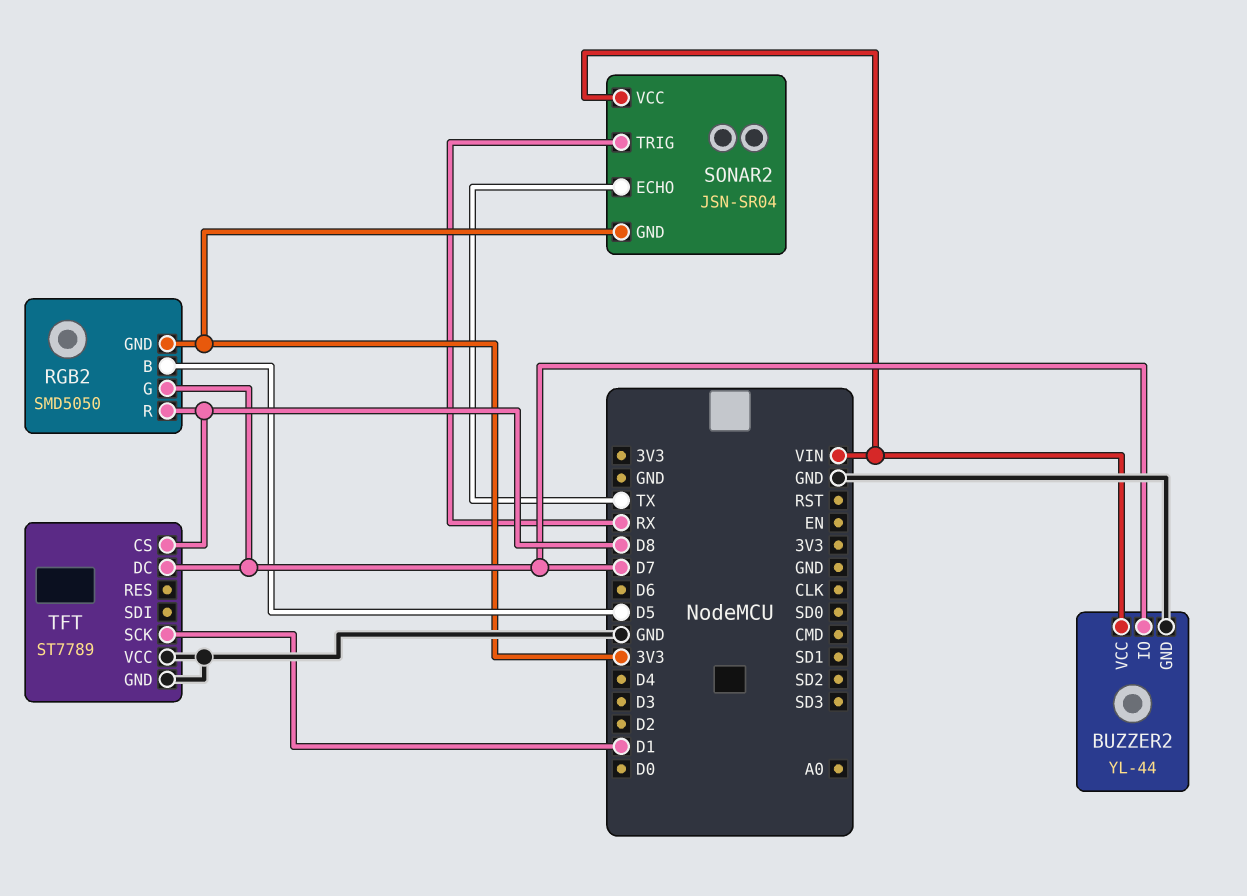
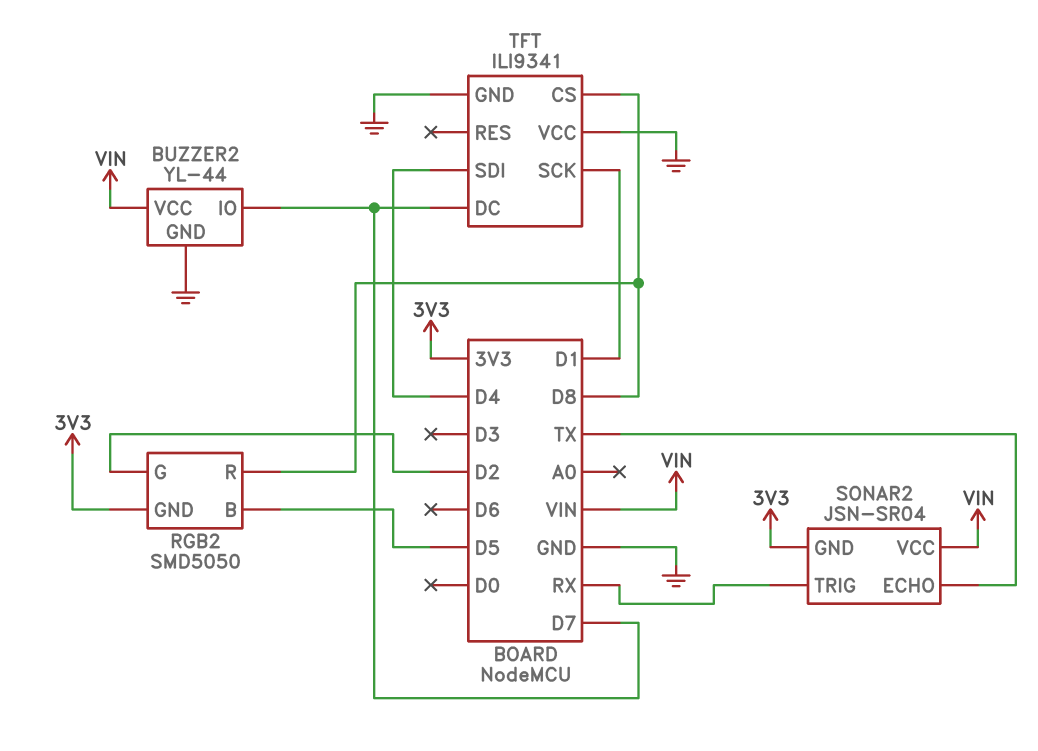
RGB2 pin G: D7 -> D2
TFT: ST7789 -> ILI9341
TFT pin SDI: none -> D4

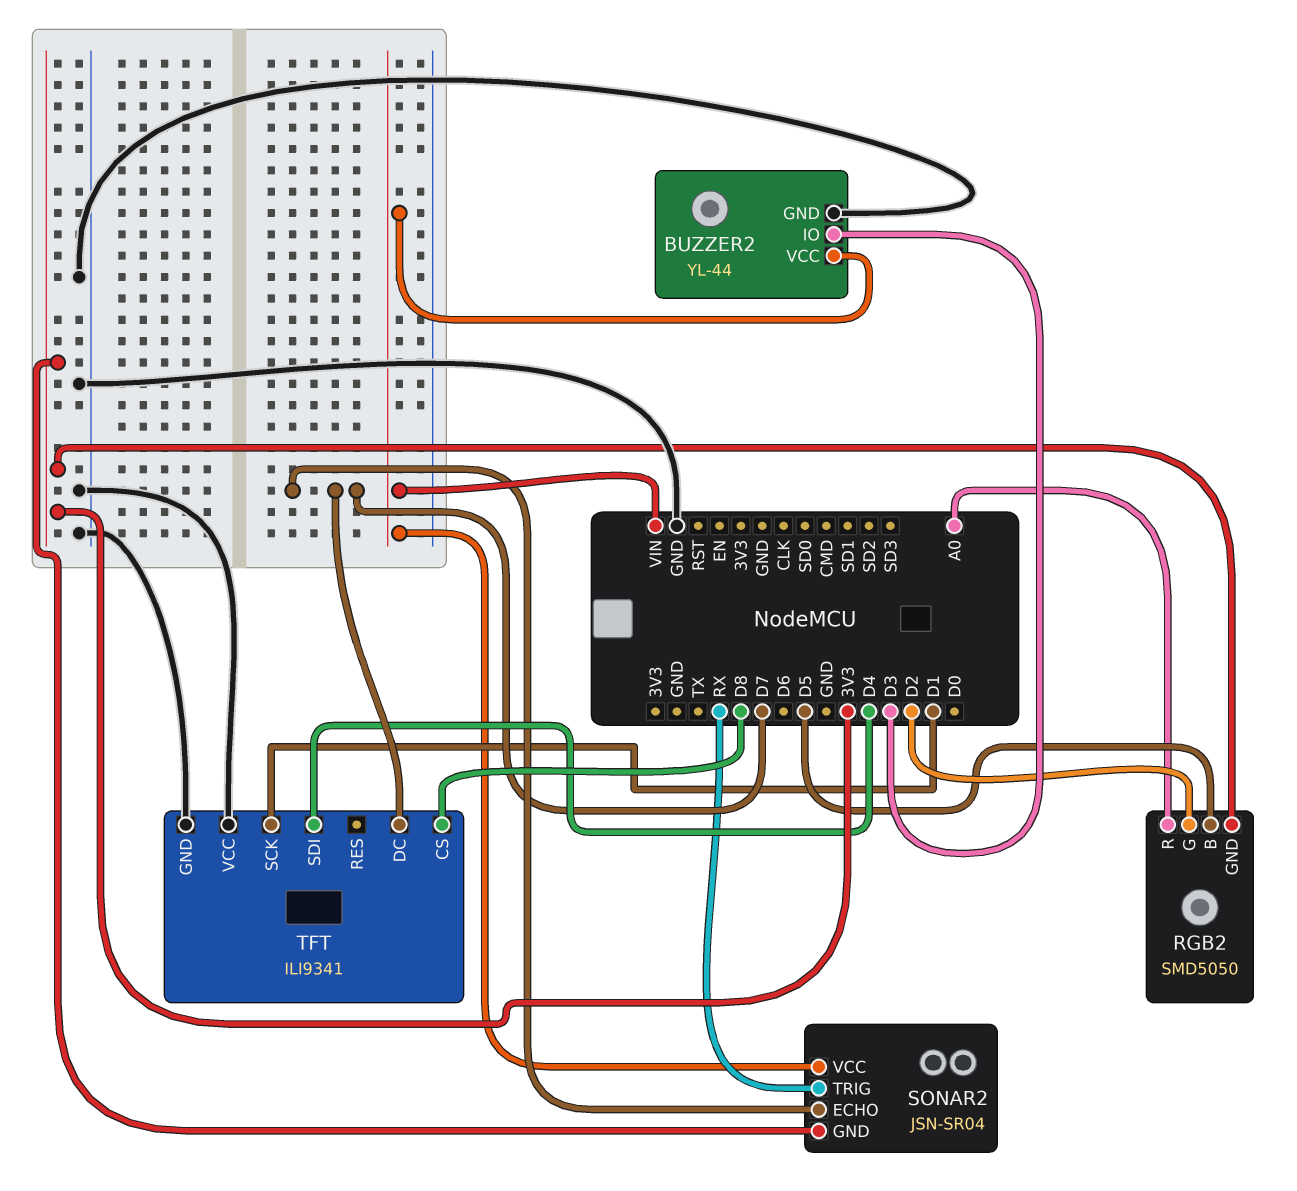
BUZZER2 pin IO: D7 -> D3
RGB2 pin R: D8 -> A0
SONAR2 pin ECHO: TX -> D7

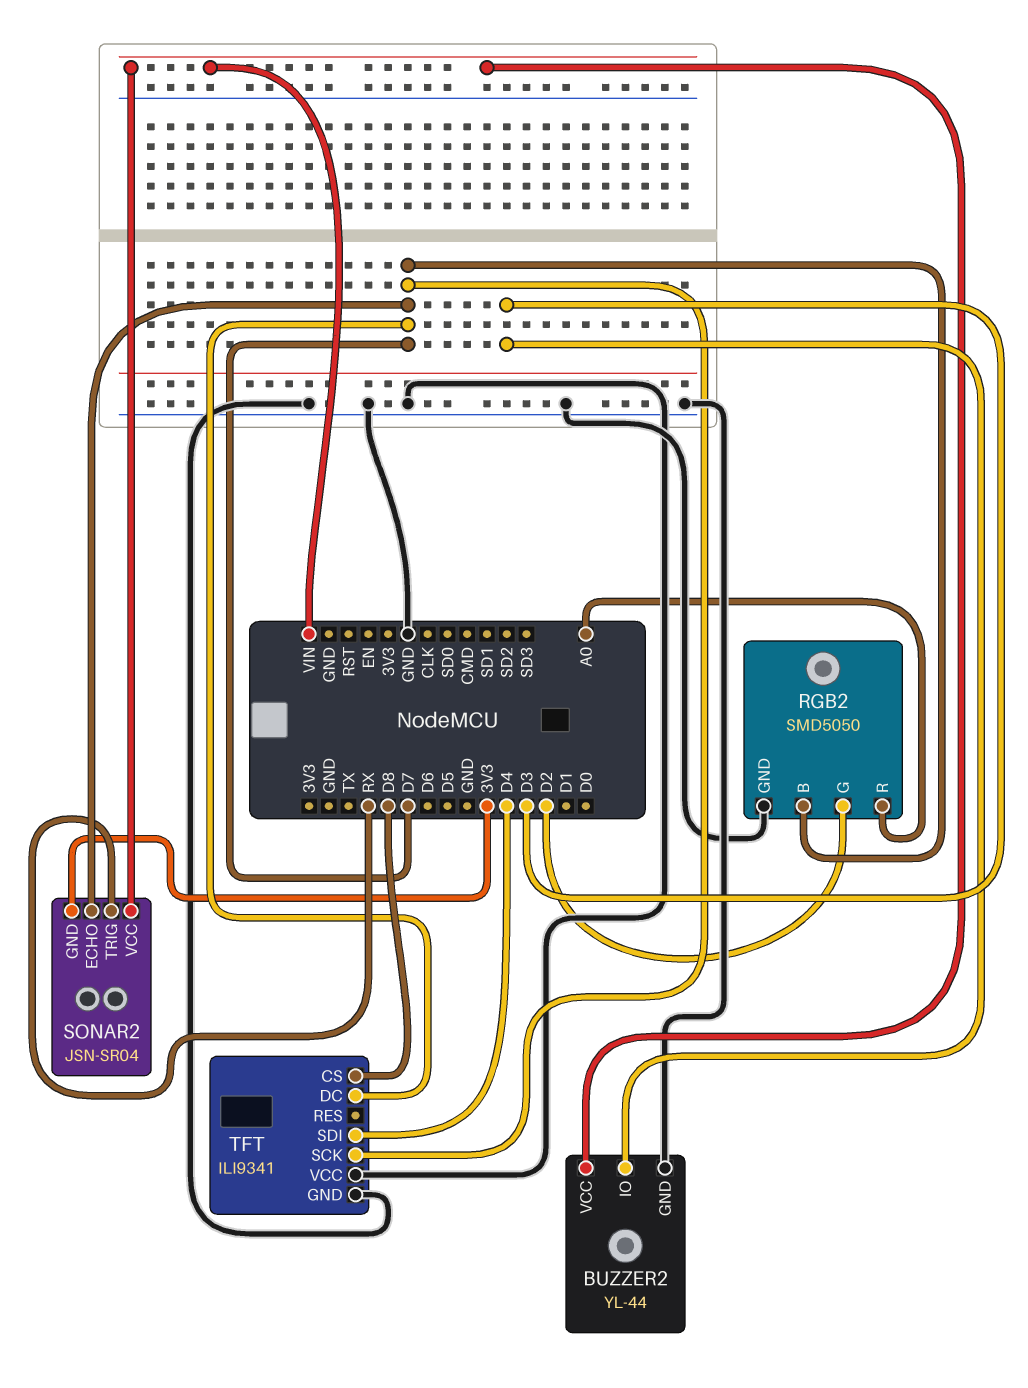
RGB2 pin B: D5 -> D7
RGB2 pin GND: 3V3 -> GND
TFT pin SCK: D1 -> D7

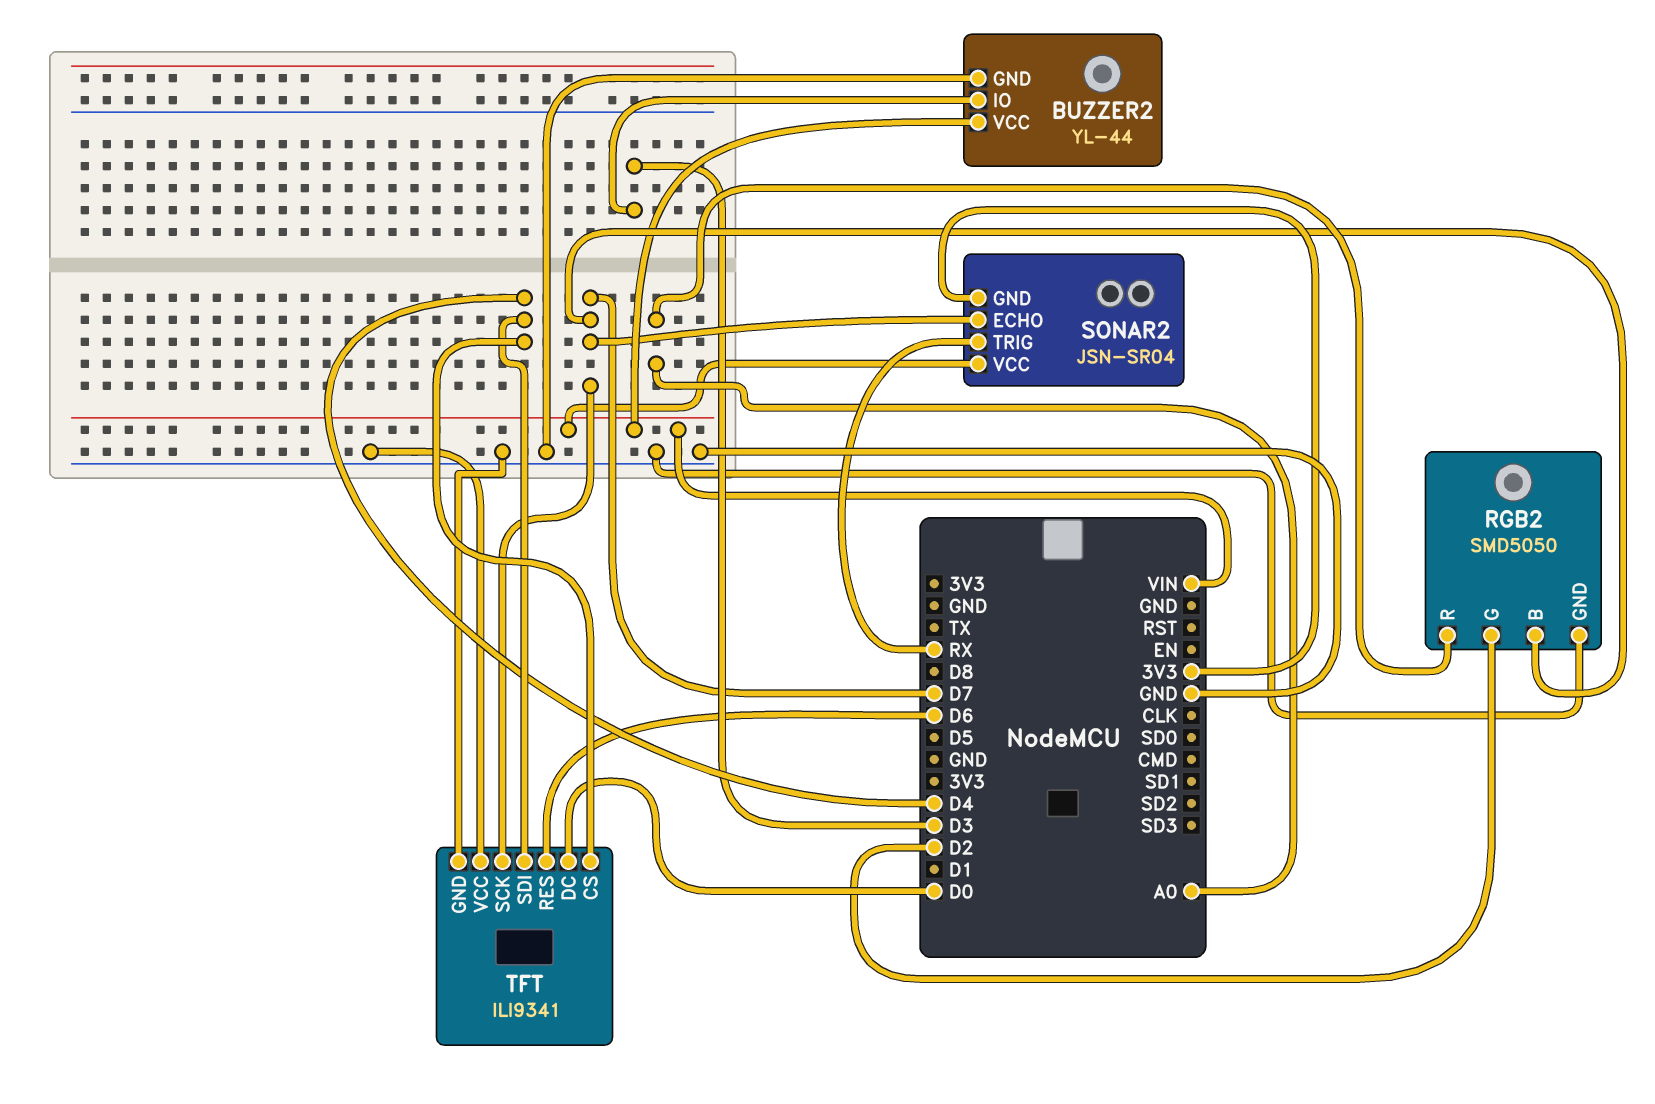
TFT pin CS: D8 -> D4
TFT pin DC: D7 -> D0
TFT pin RES: none -> D6

